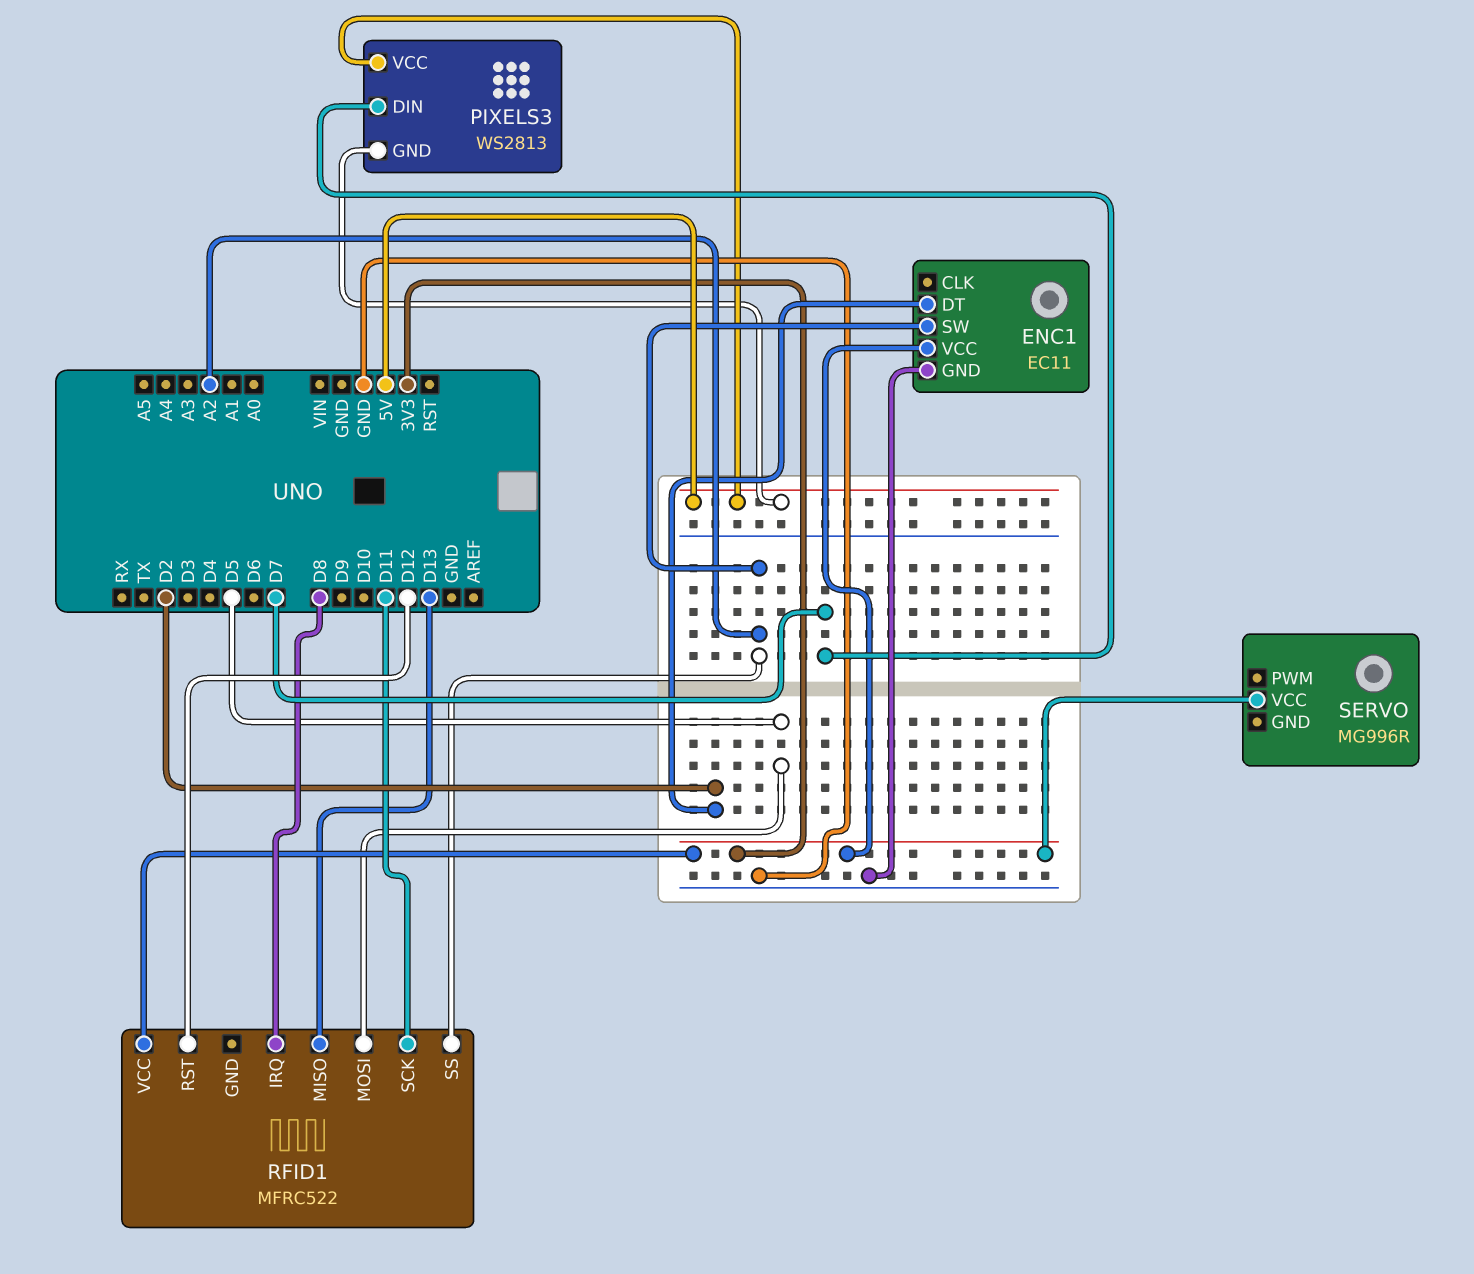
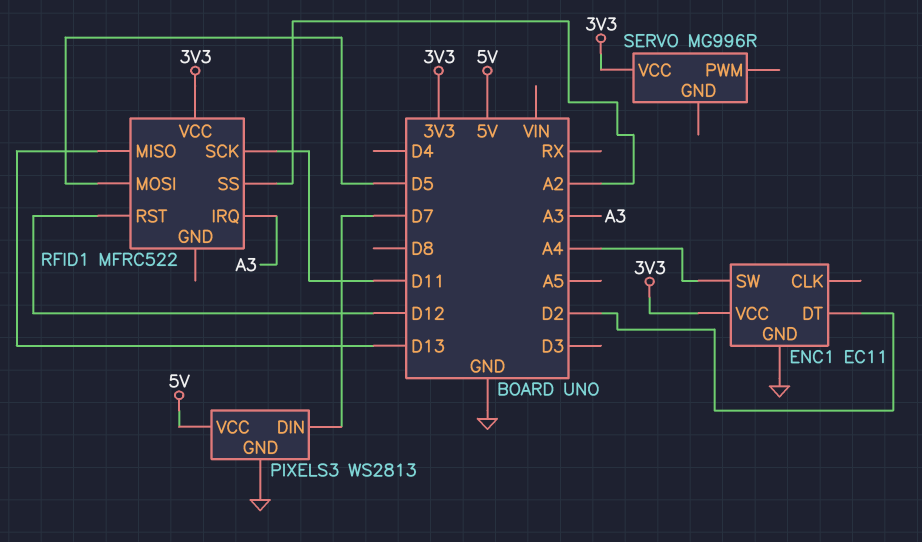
ENC1 pin SW: A2 -> A4
PIXELS3 pin GND: 5V -> GND
RFID1 pin IRQ: D8 -> A3

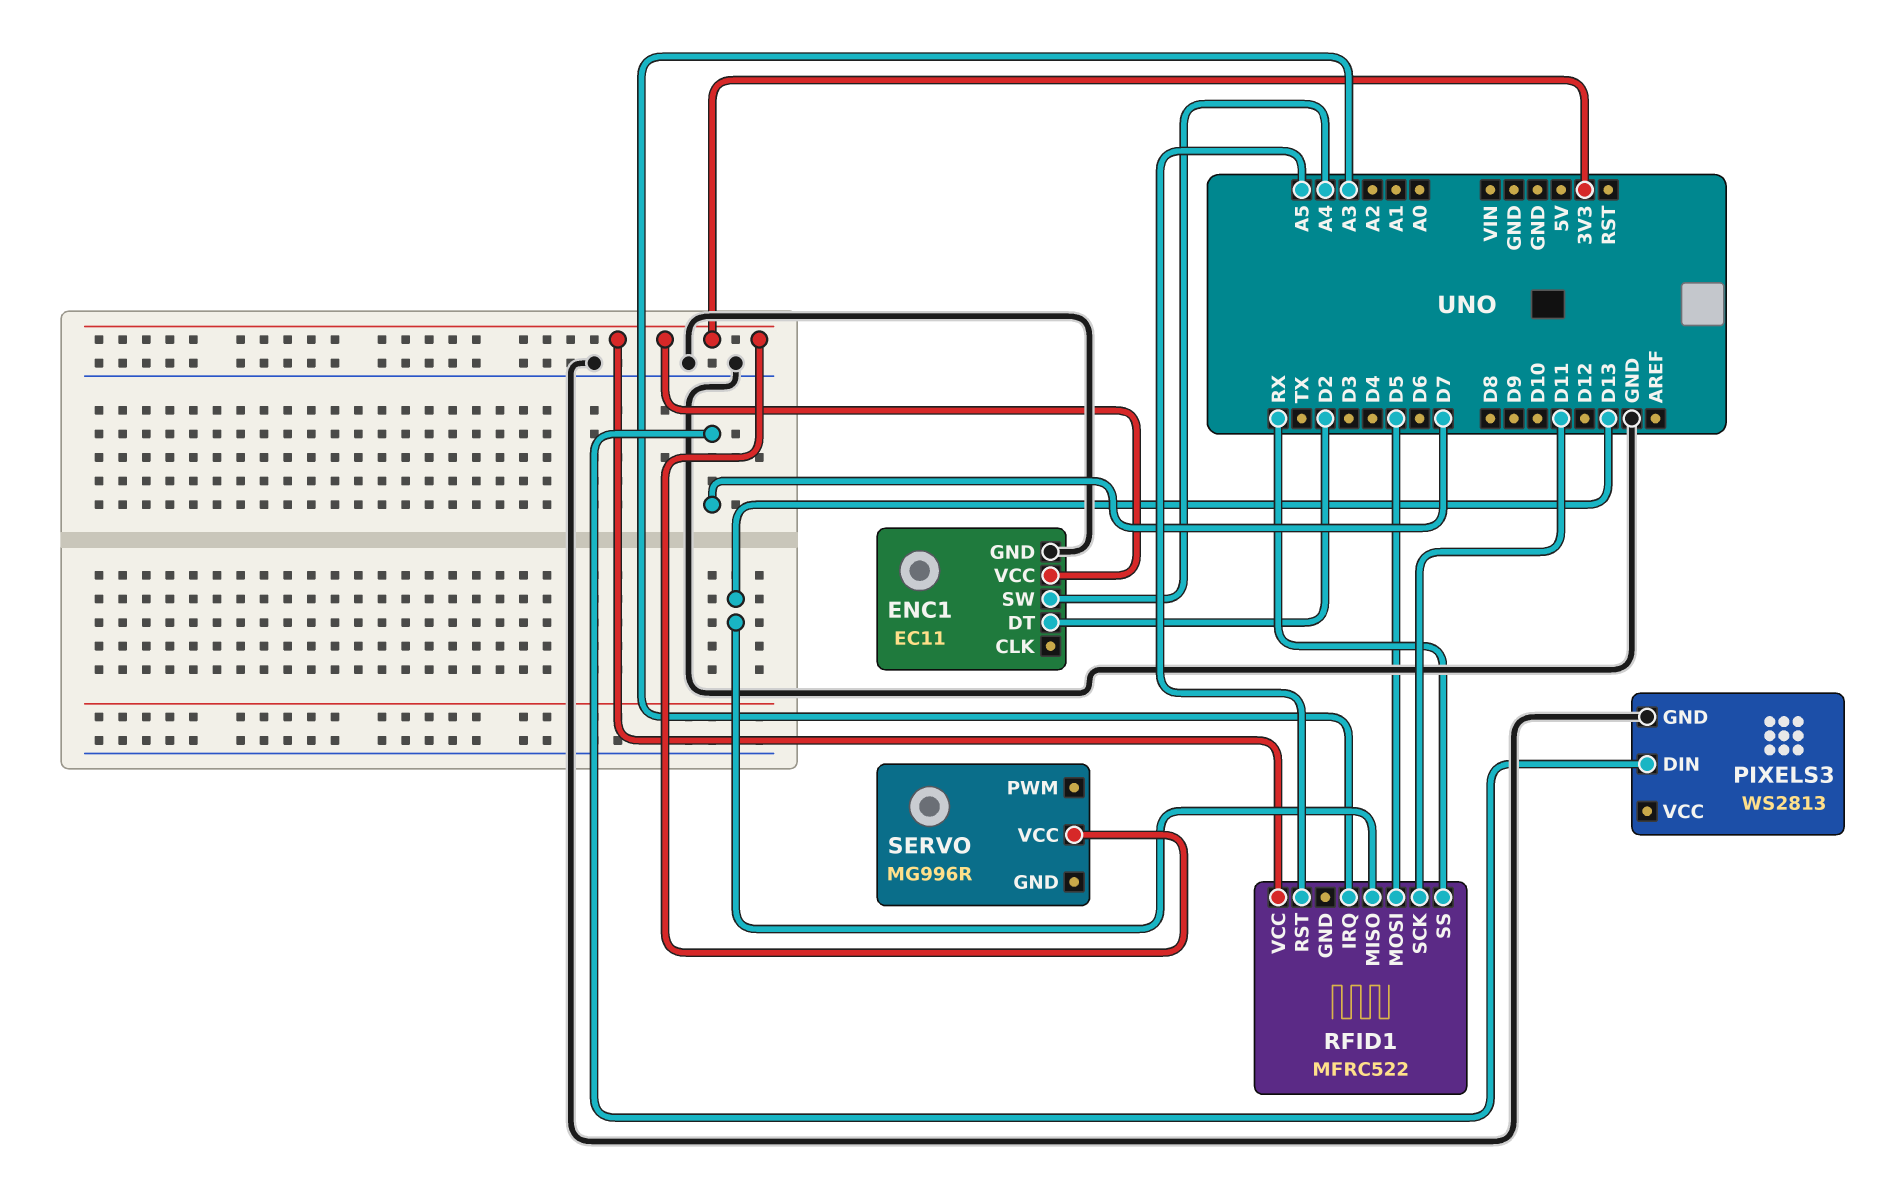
PIXELS3 pin VCC: 5V -> none
RFID1 pin RST: D12 -> A5
RFID1 pin SS: A2 -> RX

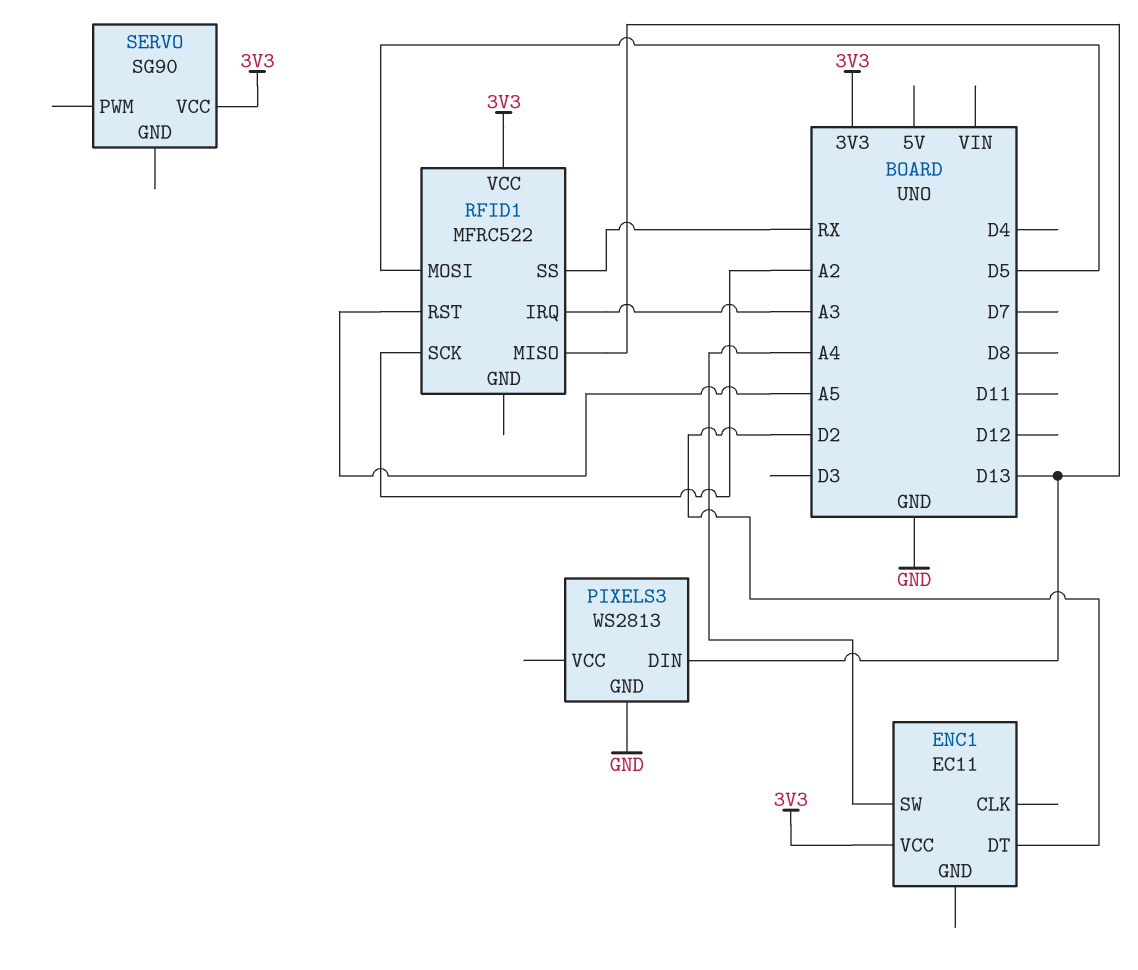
ENC1 pin GND: GND -> none
PIXELS3 pin DIN: D7 -> D13
RFID1 pin SCK: D11 -> A2
SERVO: MG996R -> SG90

